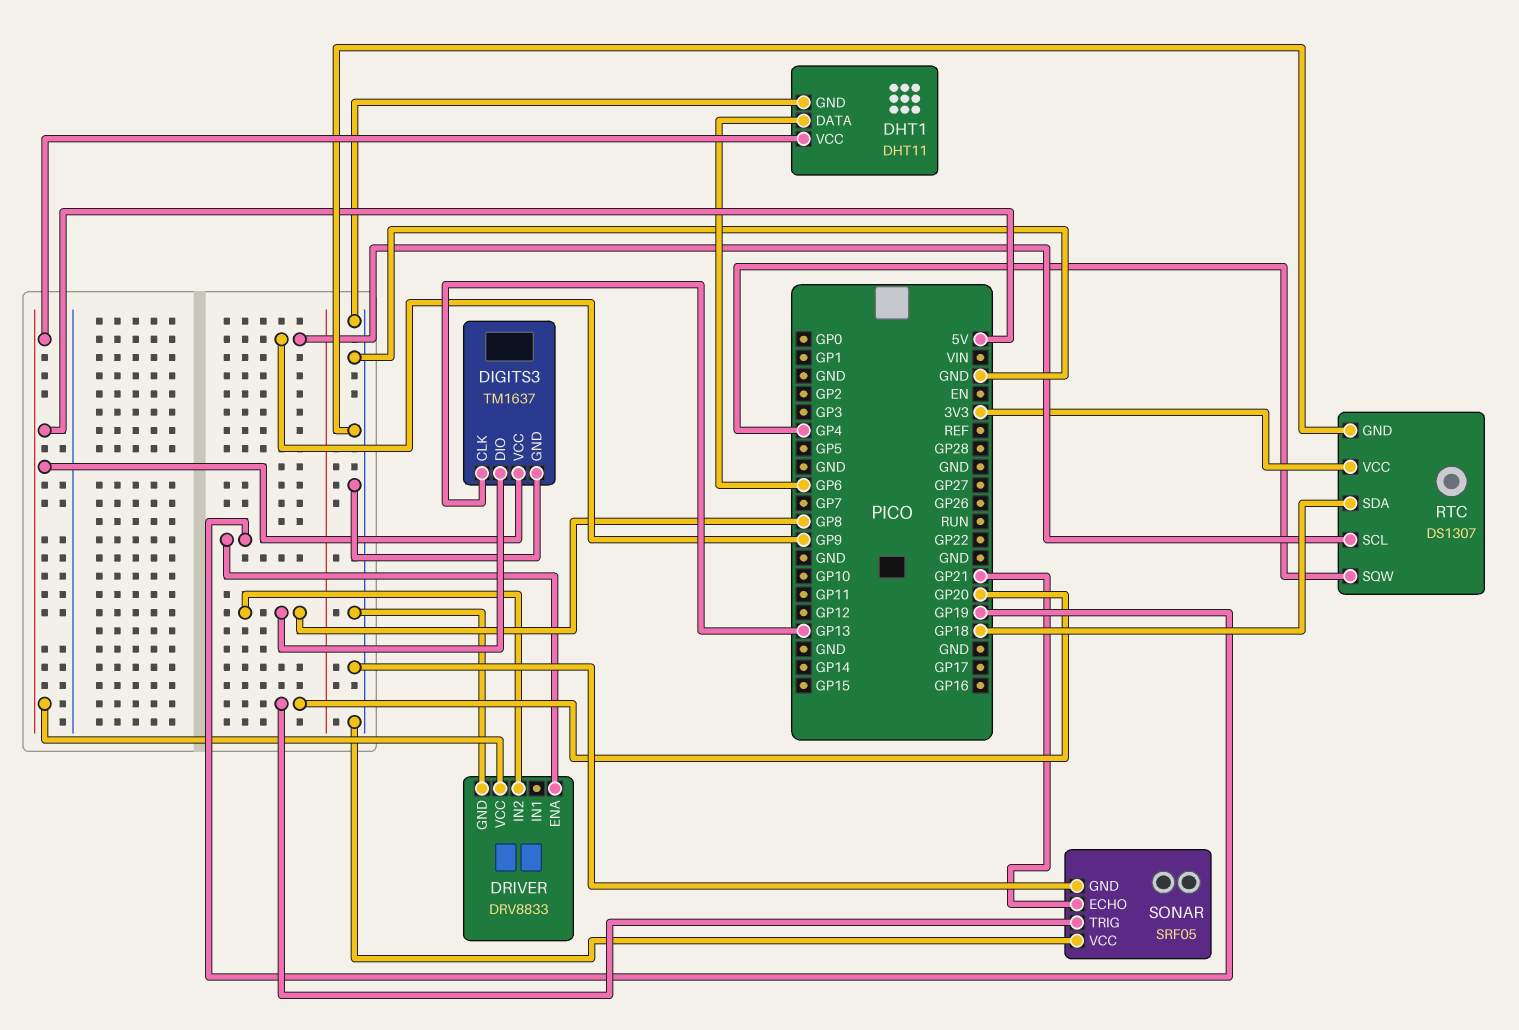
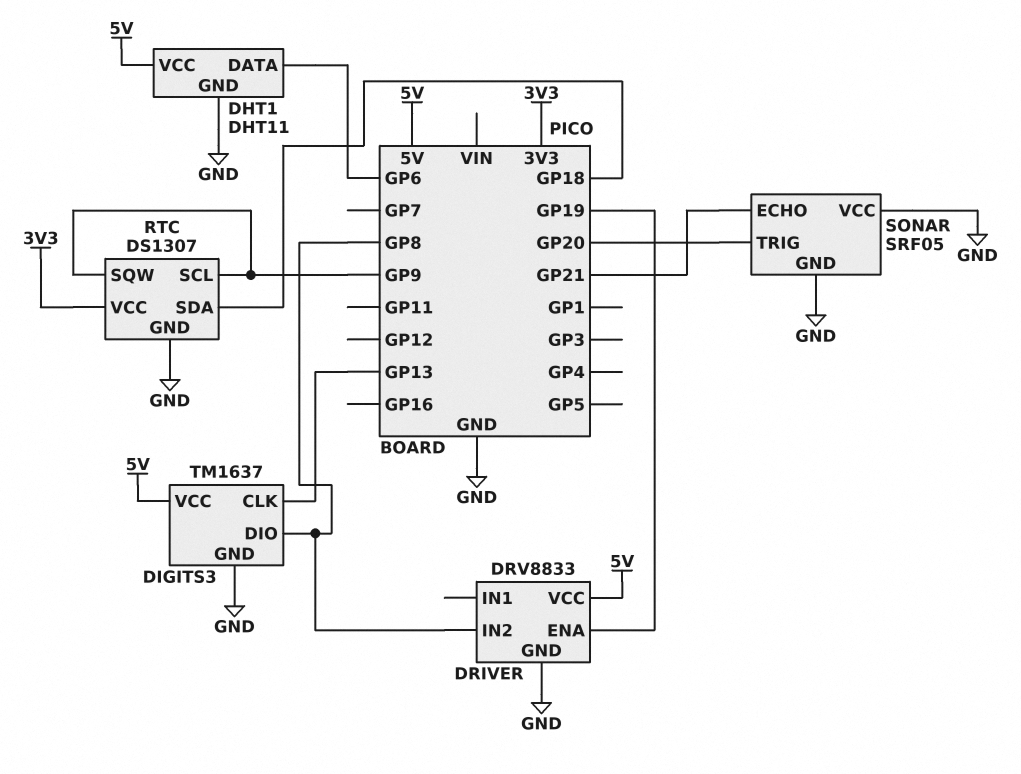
RTC pin SQW: GP4 -> GP9

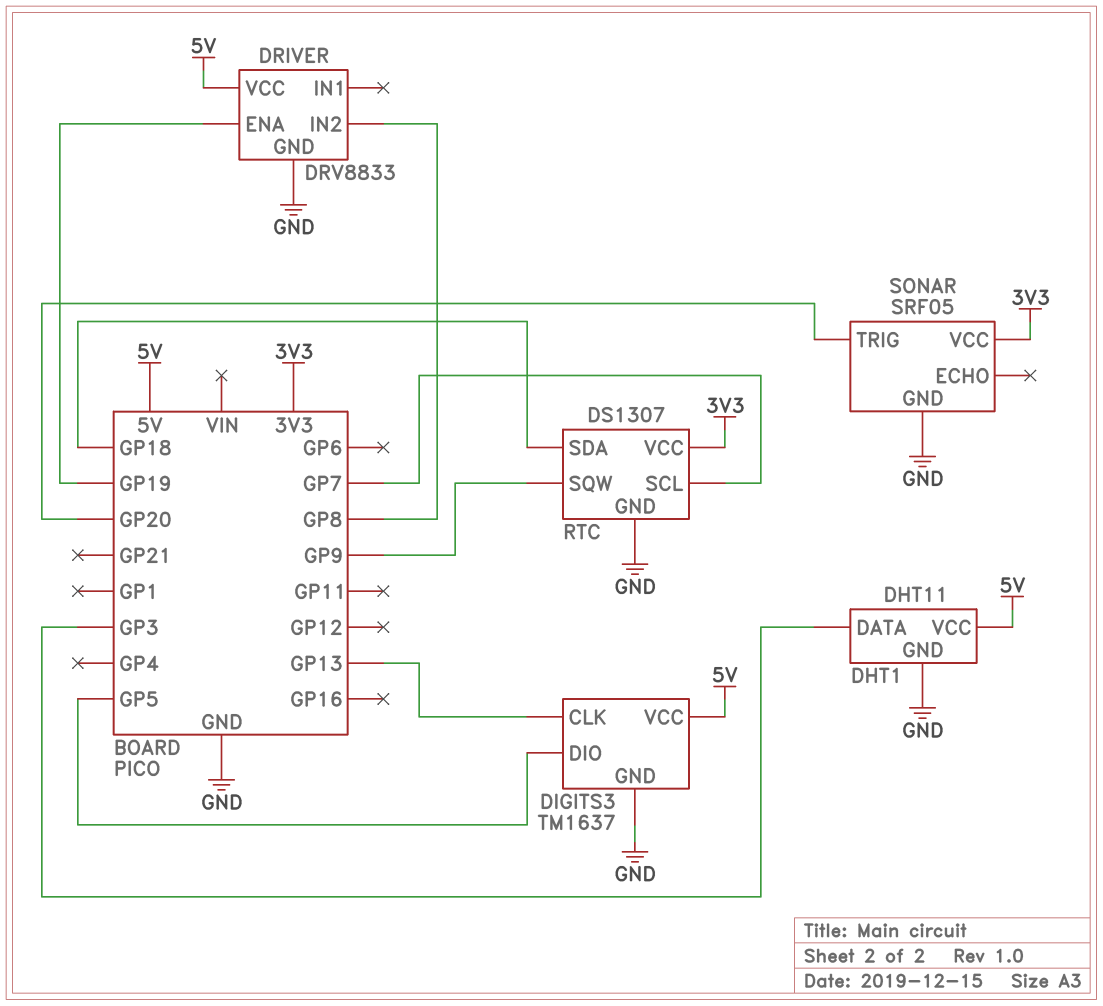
DHT1 pin DATA: GP6 -> GP3
DIGITS3 pin DIO: GP8 -> GP5
RTC pin SCL: GP9 -> GP7
SONAR pin ECHO: GP21 -> none
SONAR pin VCC: GND -> 3V3

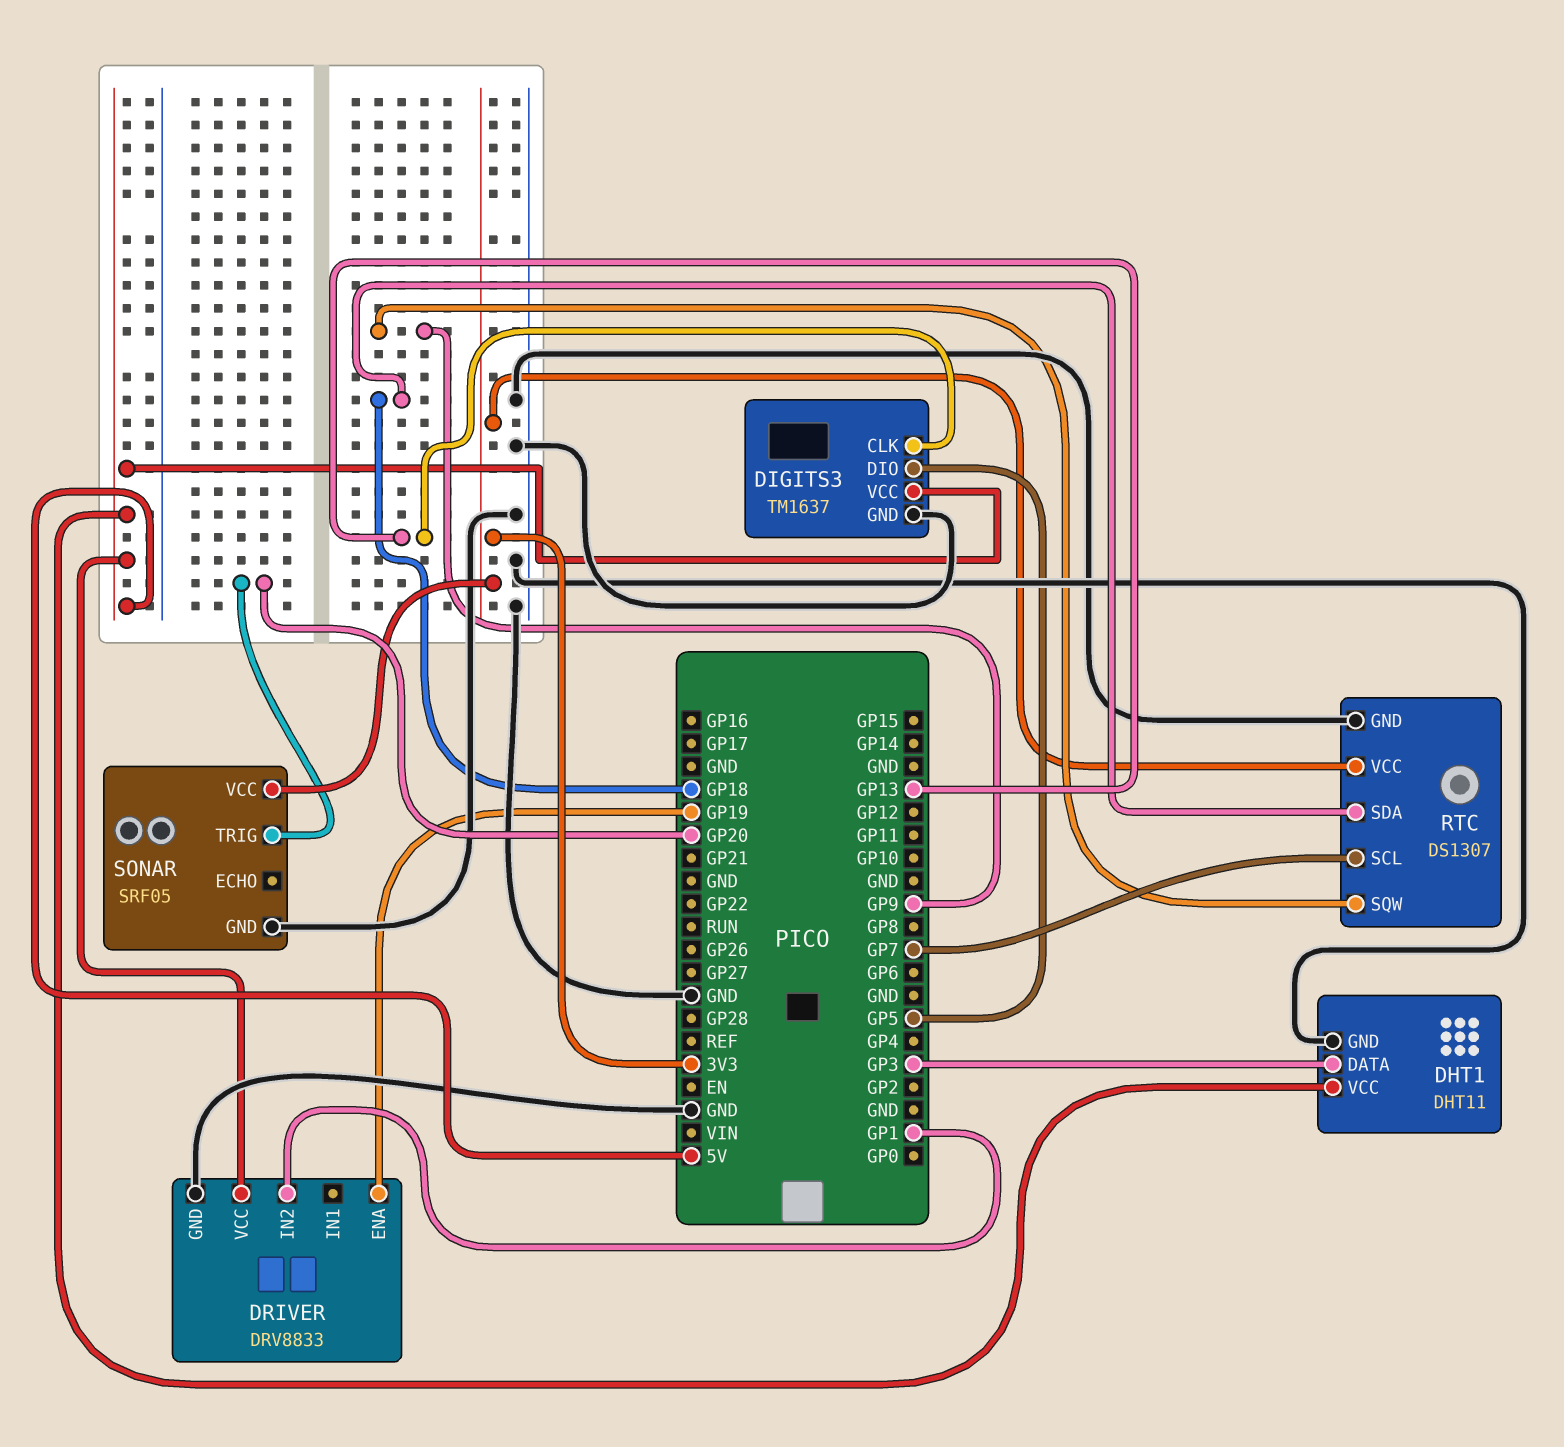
DRIVER pin IN2: GP8 -> GP1

